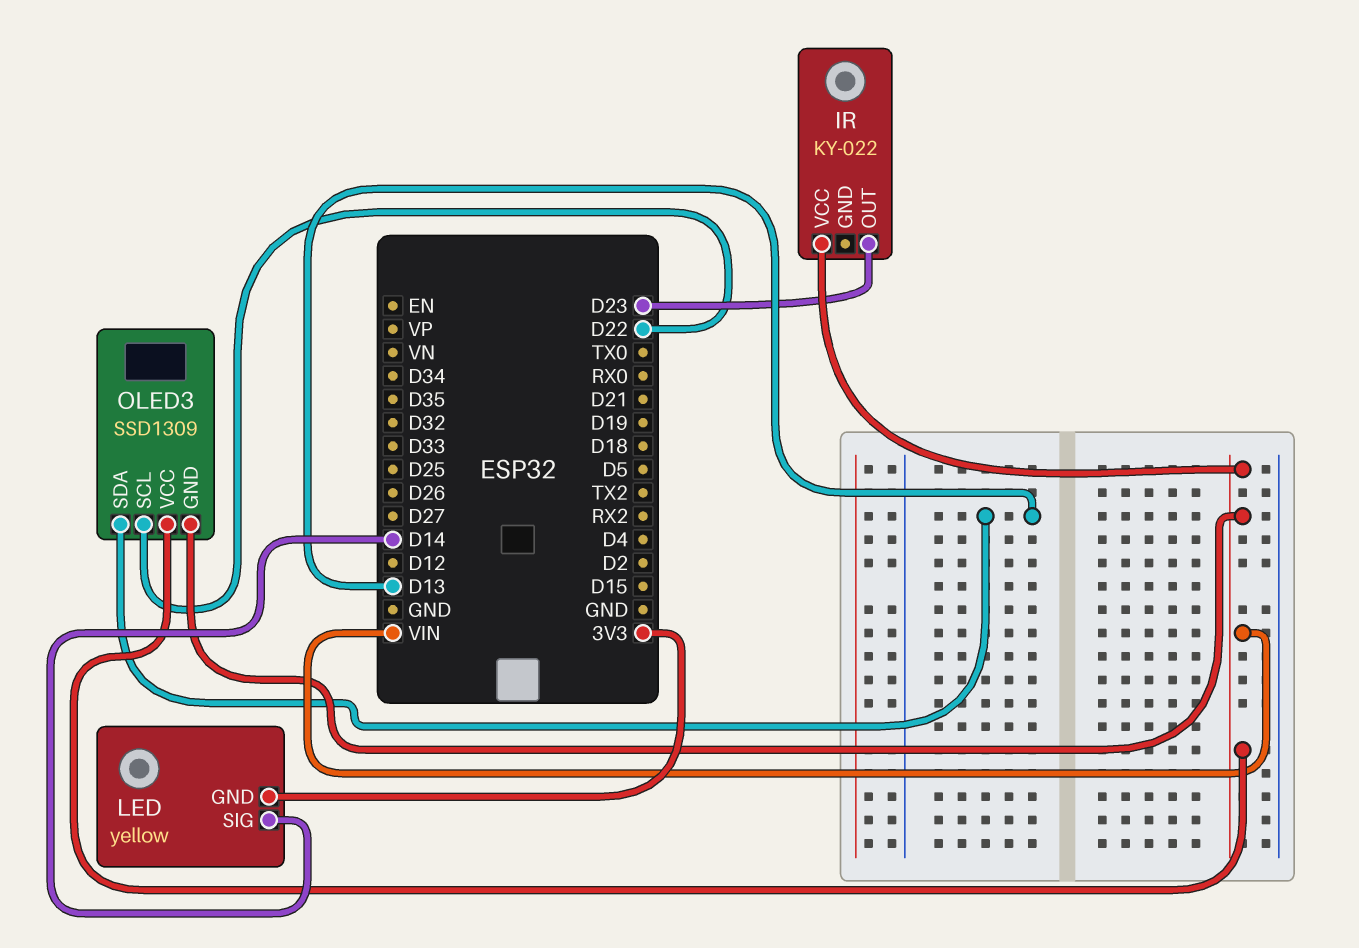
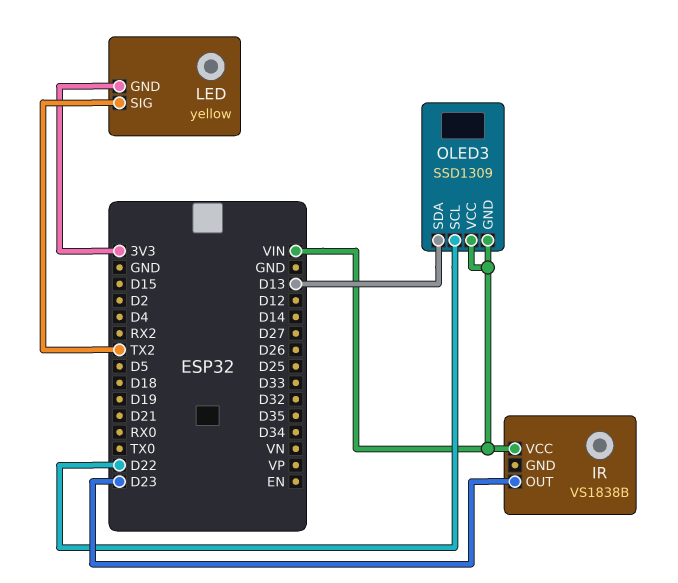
IR: KY-022 -> VS1838B
LED pin SIG: D14 -> TX2

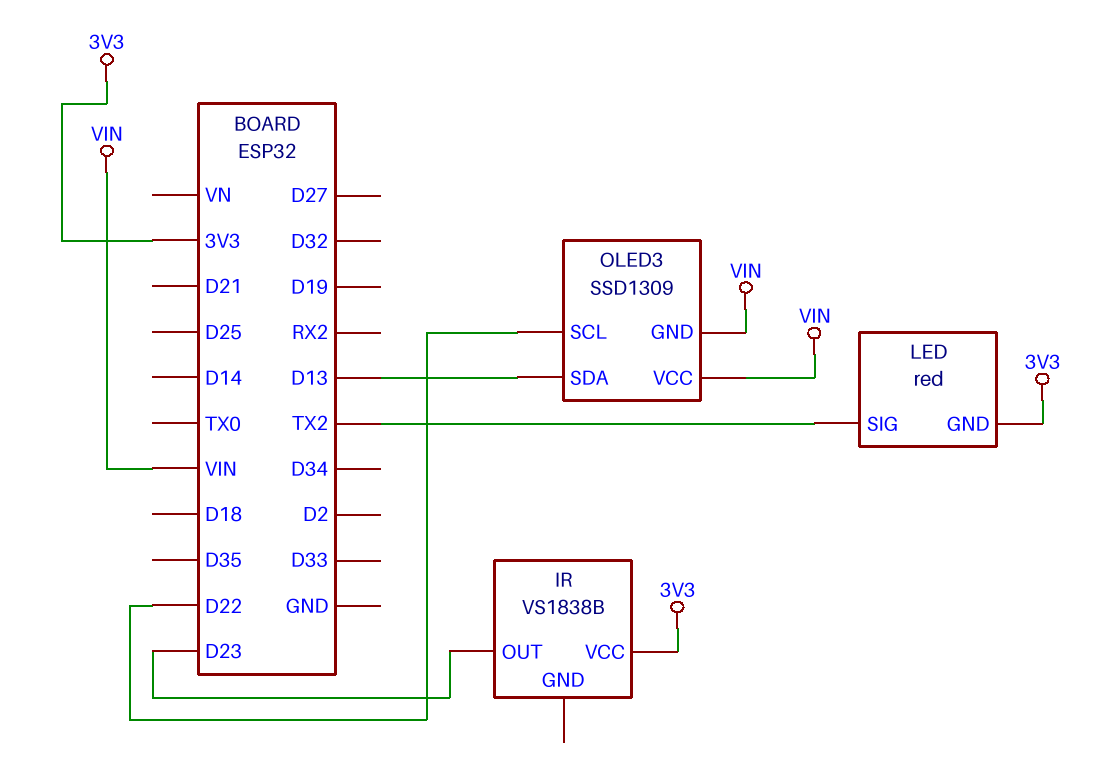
IR pin VCC: VIN -> 3V3
LED: yellow -> red

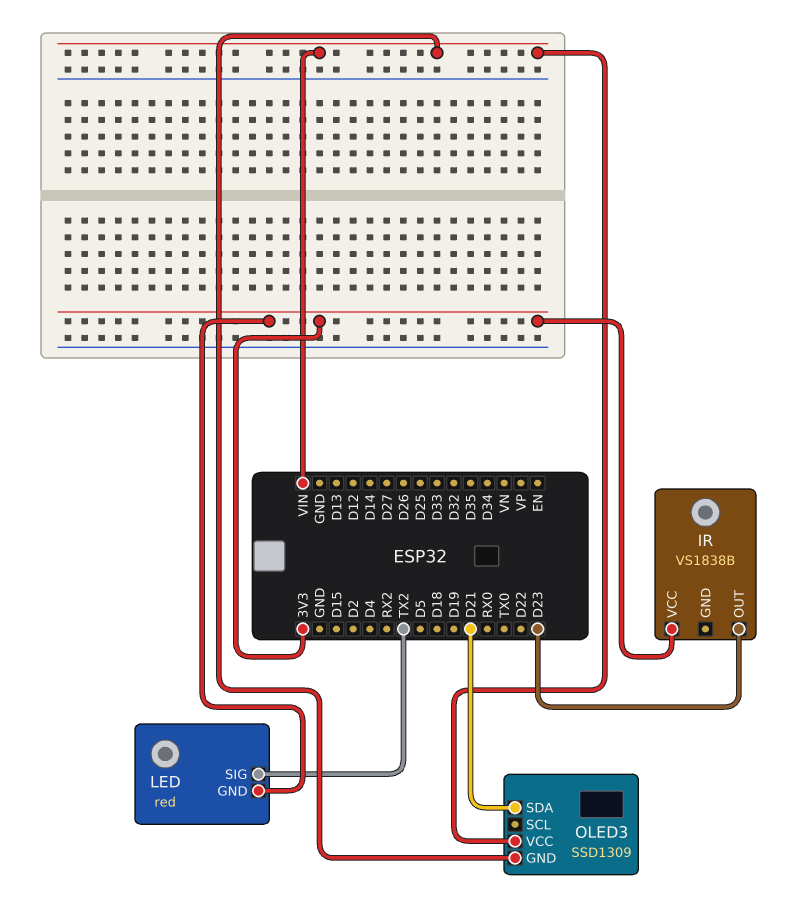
OLED3 pin SCL: D22 -> none
OLED3 pin SDA: D13 -> D21

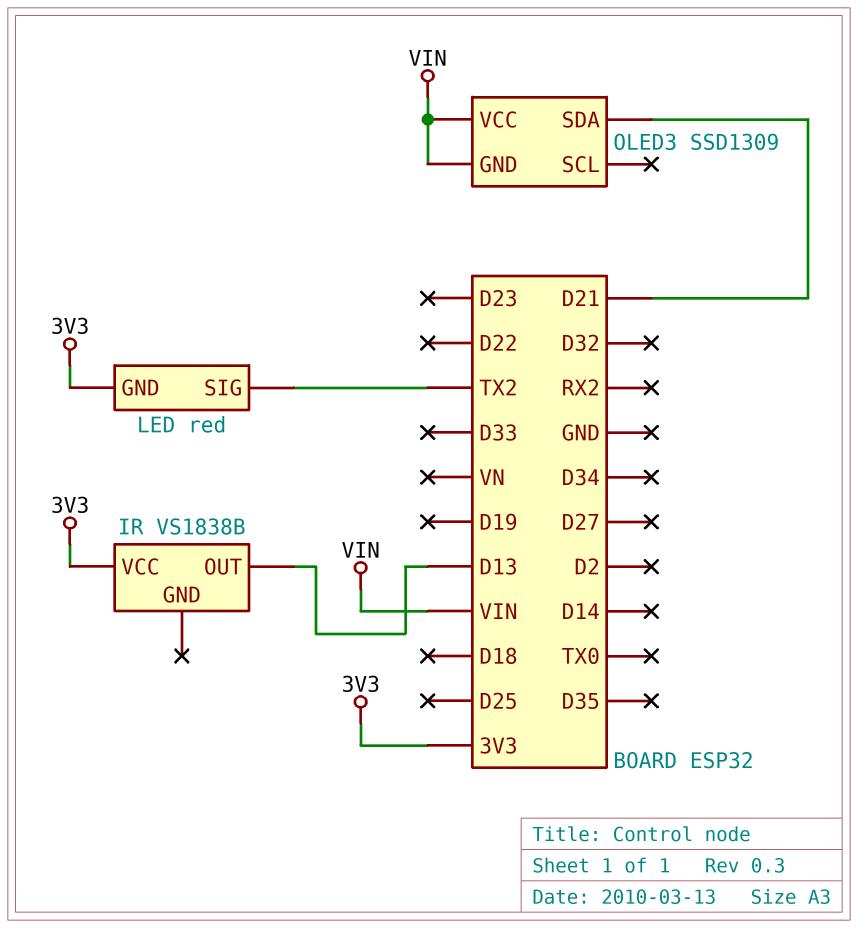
IR pin OUT: D23 -> D13

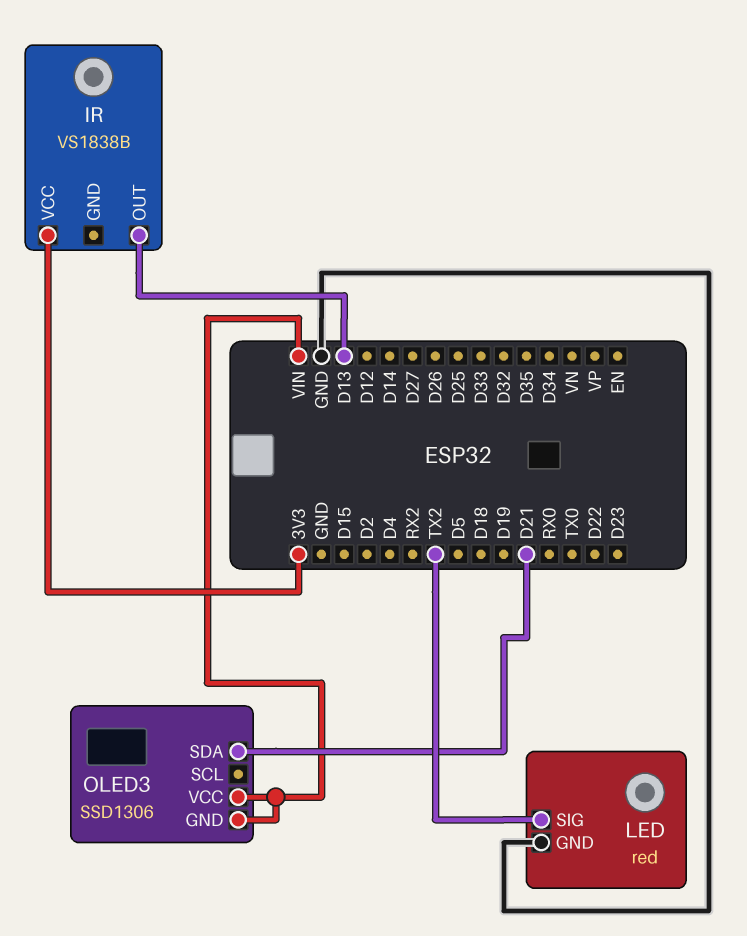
LED pin GND: 3V3 -> GND
OLED3: SSD1309 -> SSD1306

